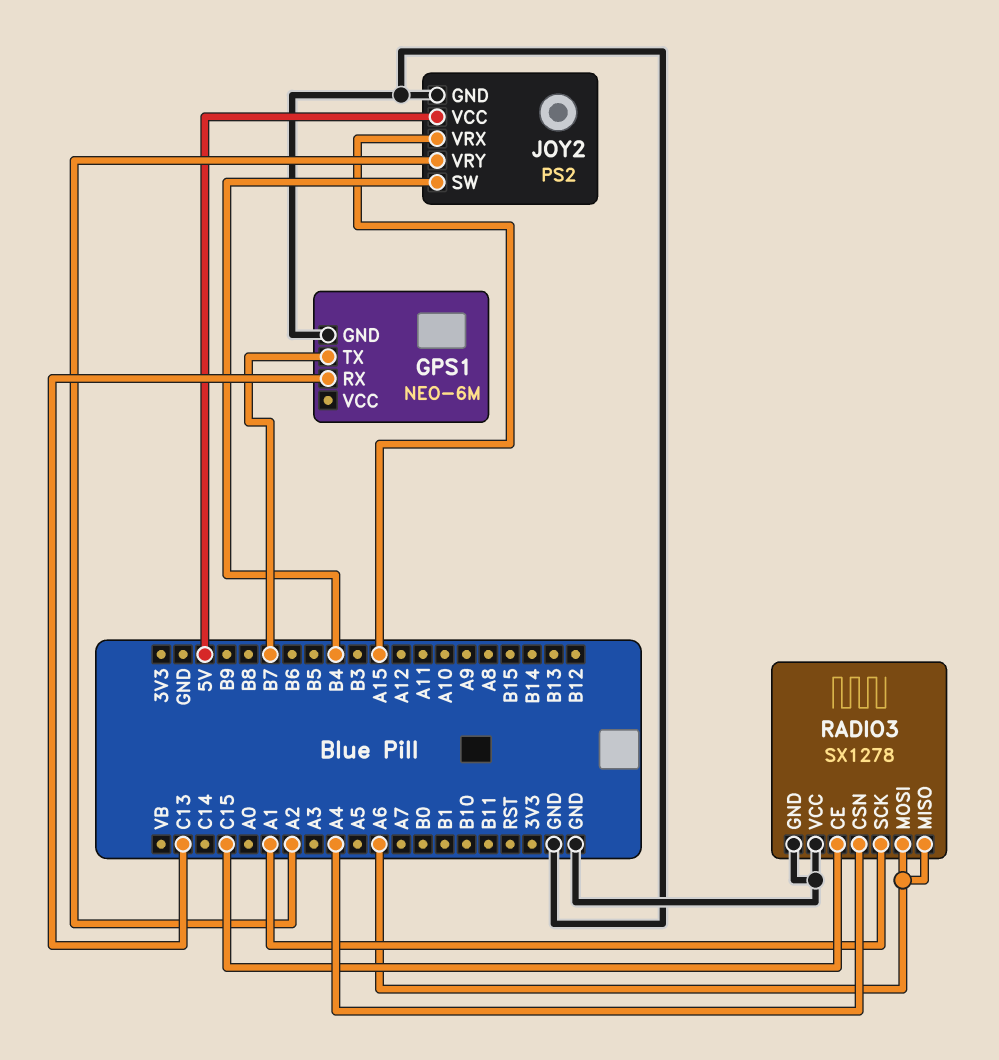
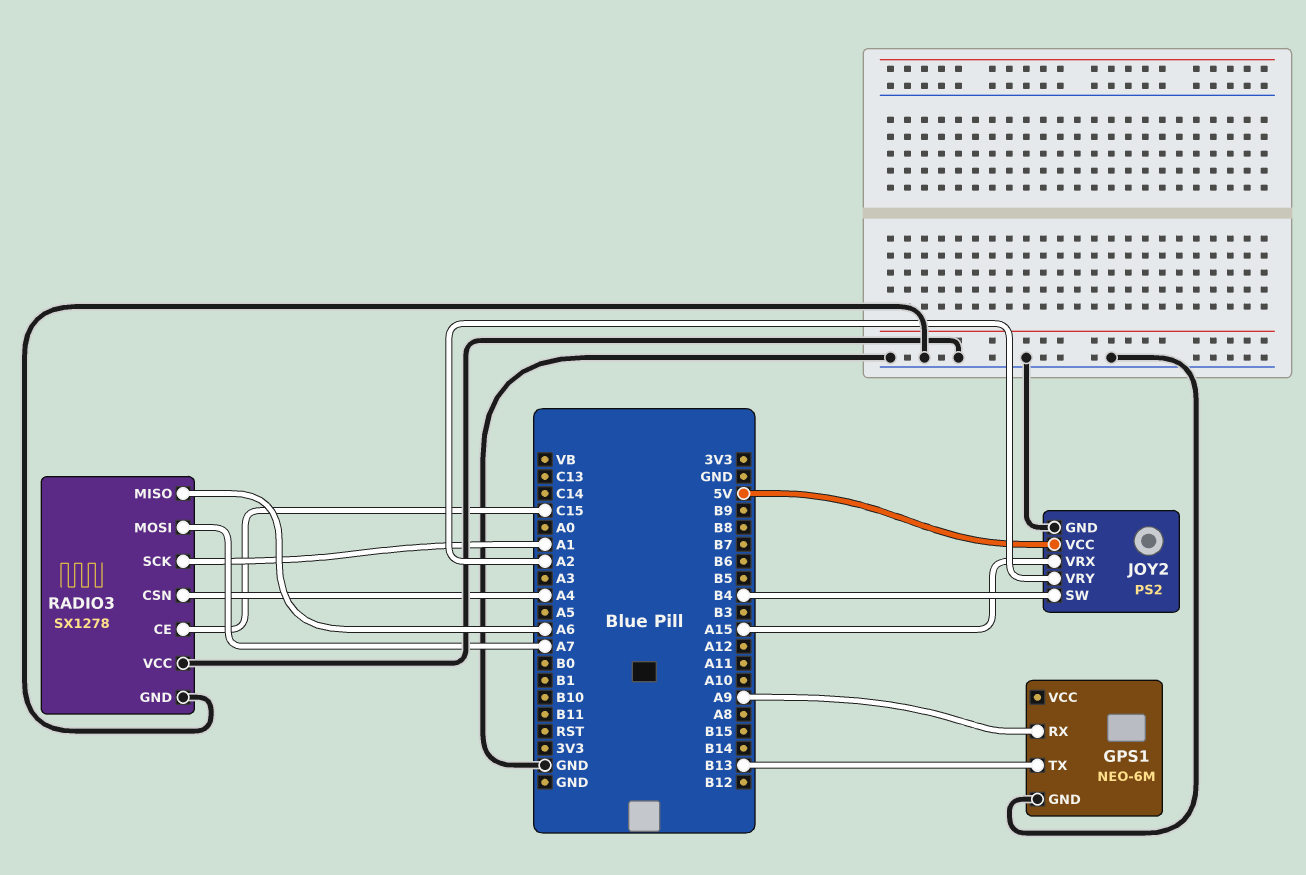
GPS1 pin RX: C13 -> A9
GPS1 pin TX: B7 -> B13
RADIO3 pin MOSI: A6 -> A7

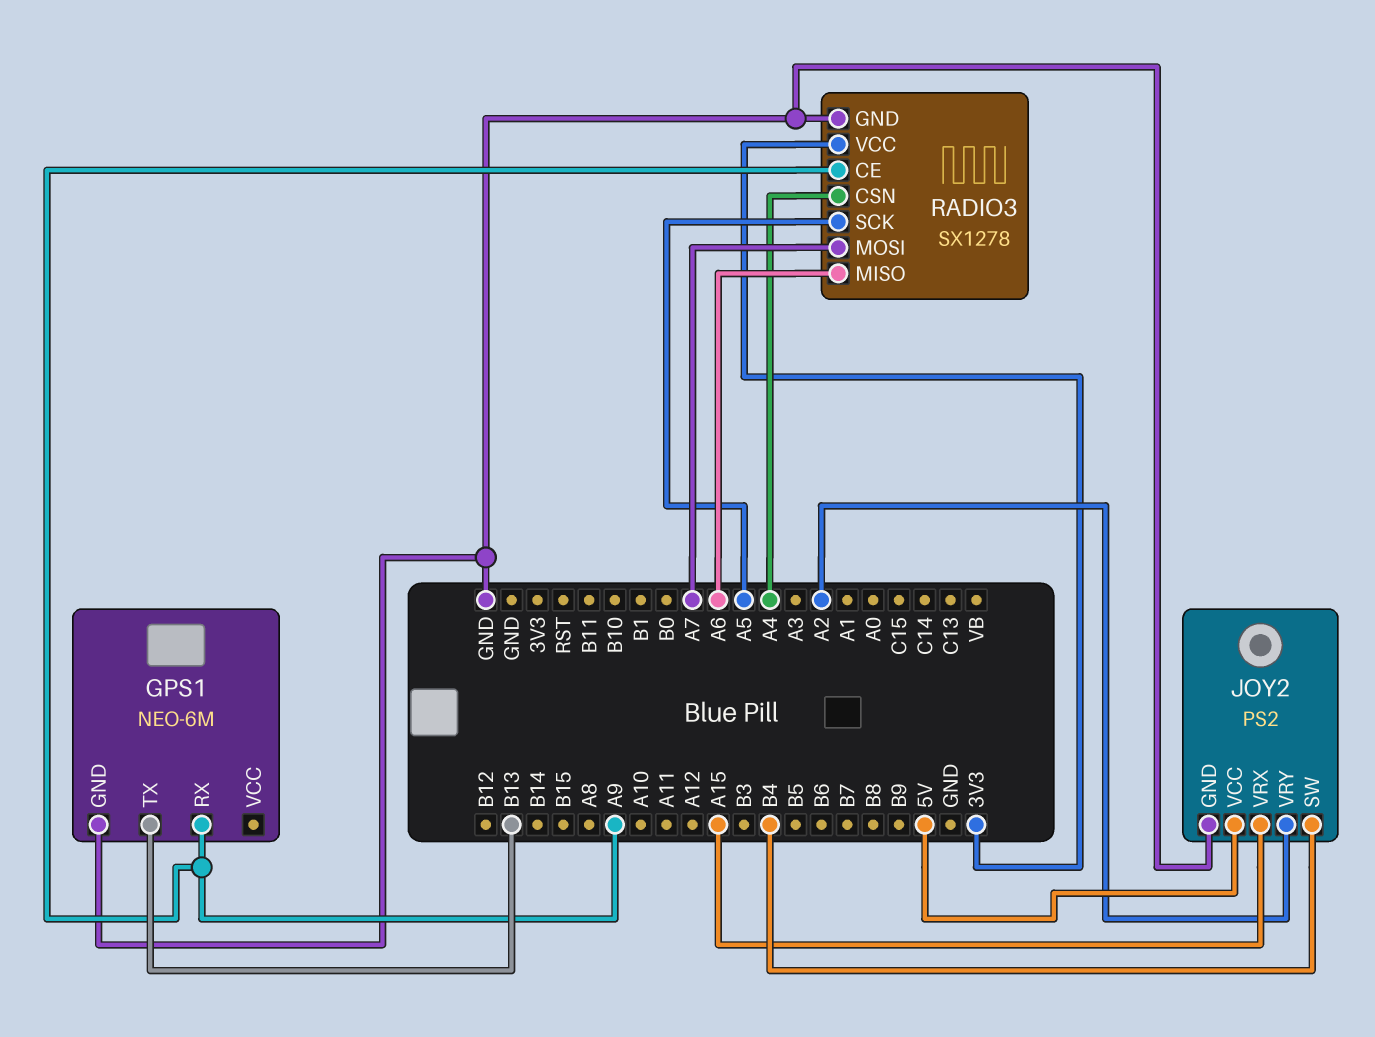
RADIO3 pin CE: C15 -> A9
RADIO3 pin SCK: A1 -> A5
RADIO3 pin VCC: GND -> 3V3

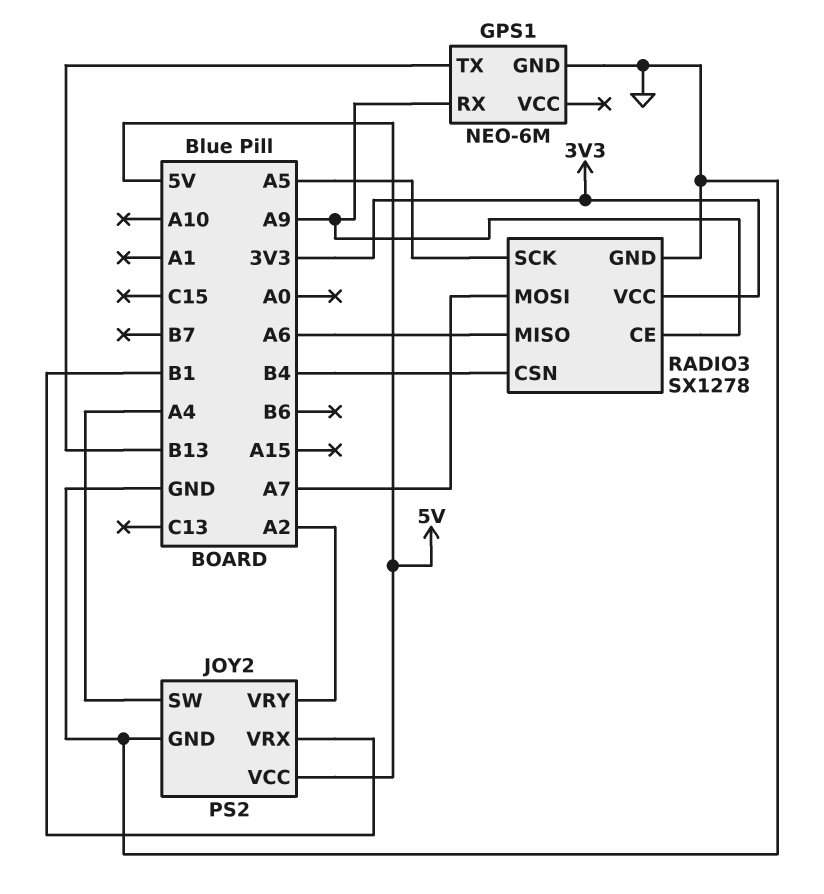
JOY2 pin SW: B4 -> A4
JOY2 pin VRX: A15 -> B1
RADIO3 pin CSN: A4 -> B4

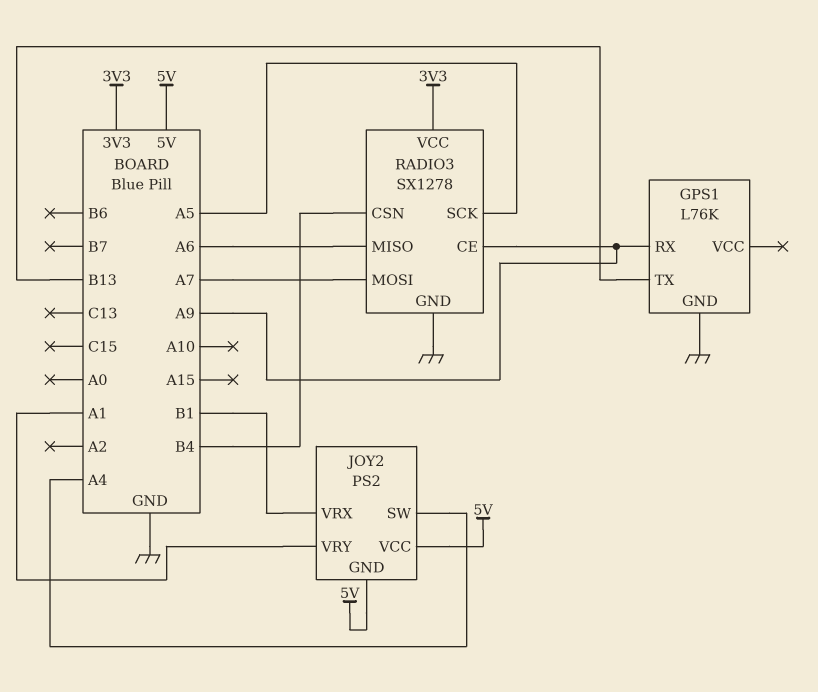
GPS1: NEO-6M -> L76K
JOY2 pin GND: GND -> 5V
JOY2 pin VRY: A2 -> A1

